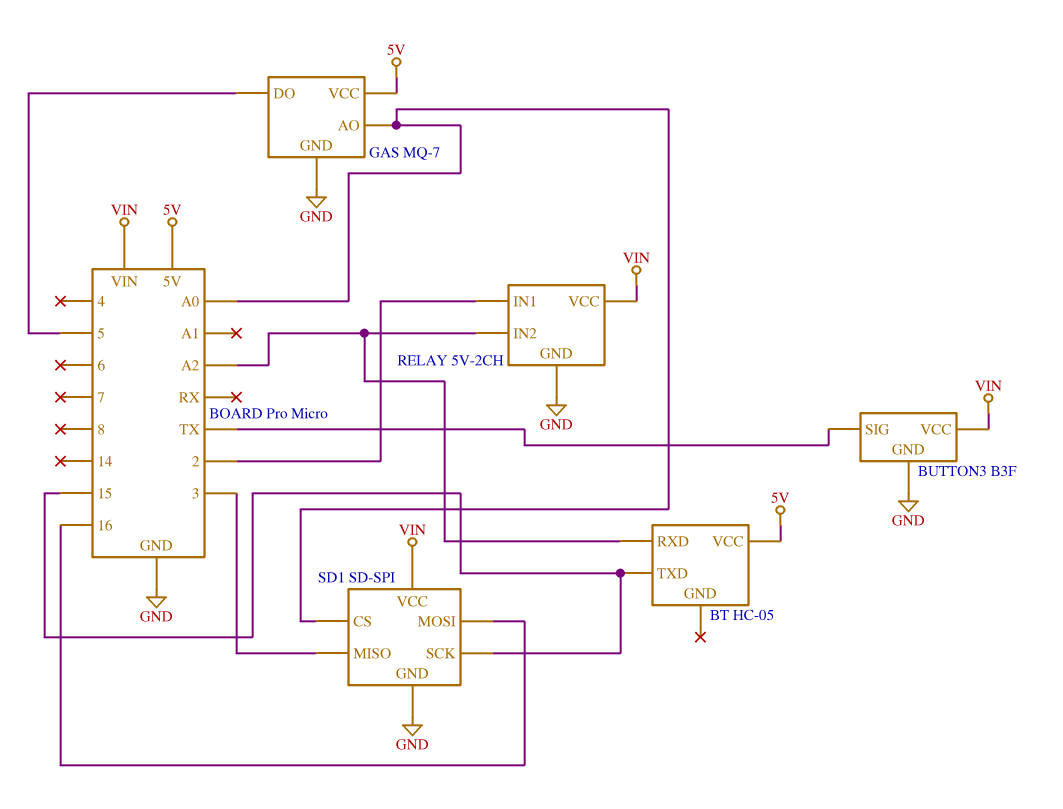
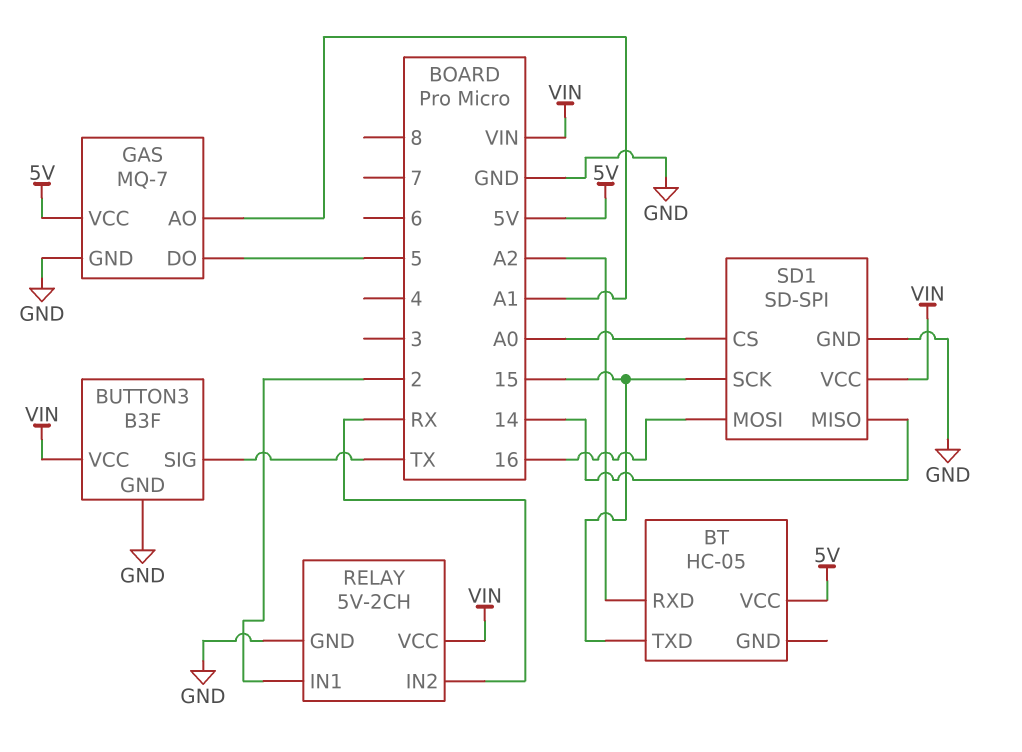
GAS pin AO: A0 -> A1
RELAY pin IN2: A2 -> RX
SD1 pin MISO: 3 -> 14

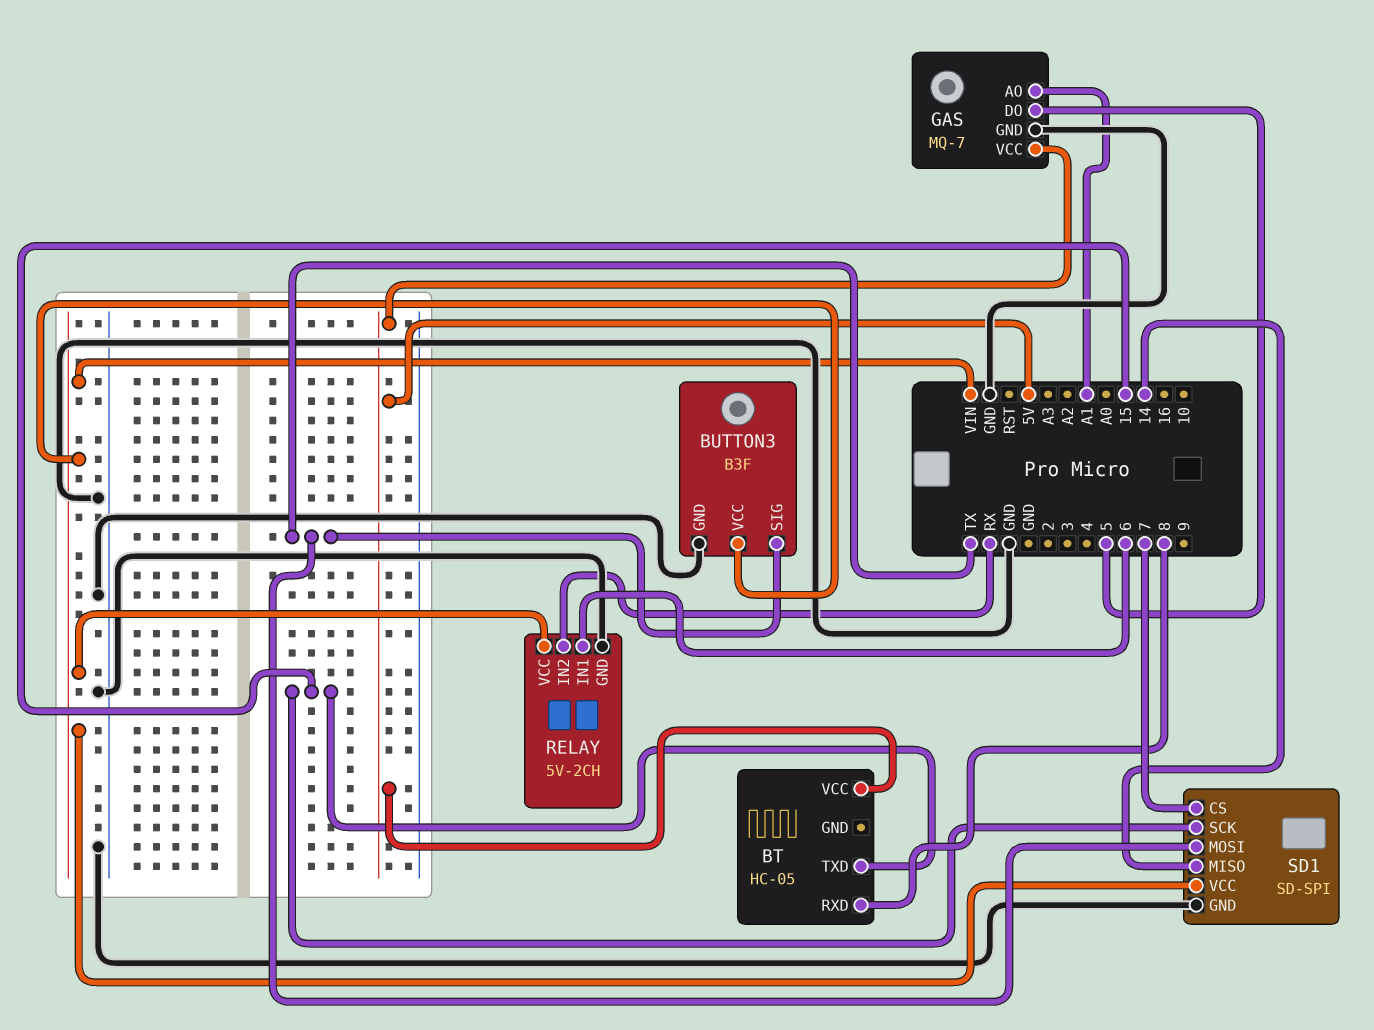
BT pin RXD: A2 -> 8
RELAY pin IN1: 2 -> 6
SD1 pin CS: A0 -> 7
SD1 pin MOSI: 16 -> TX

